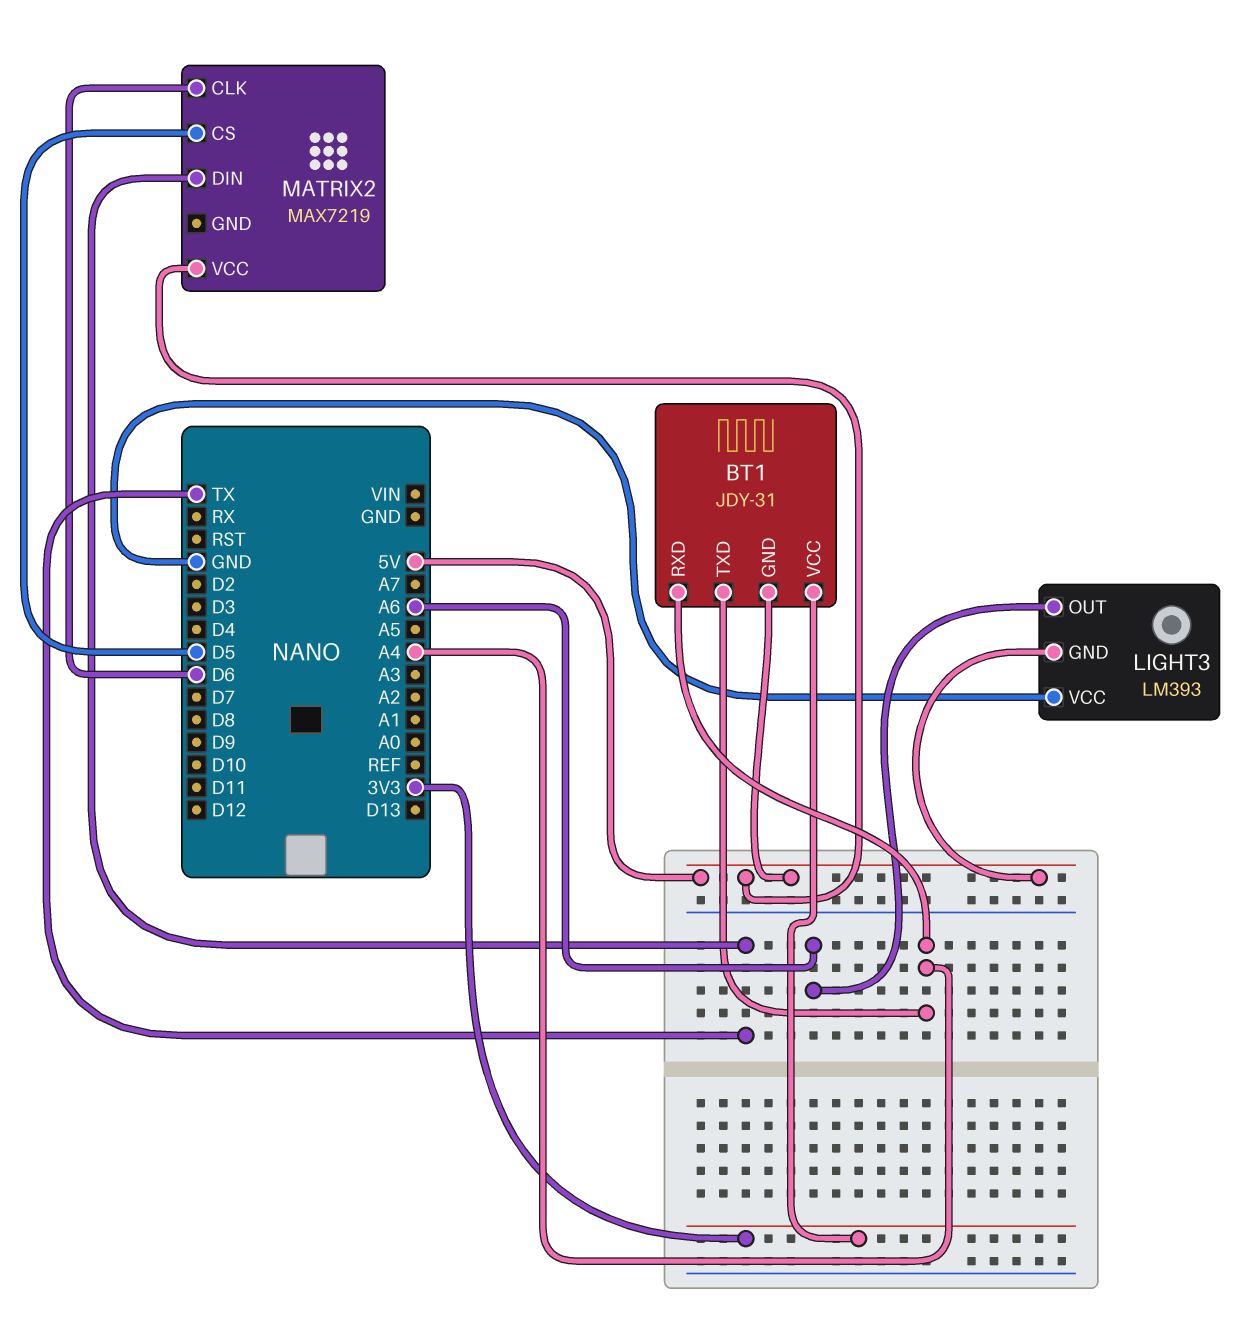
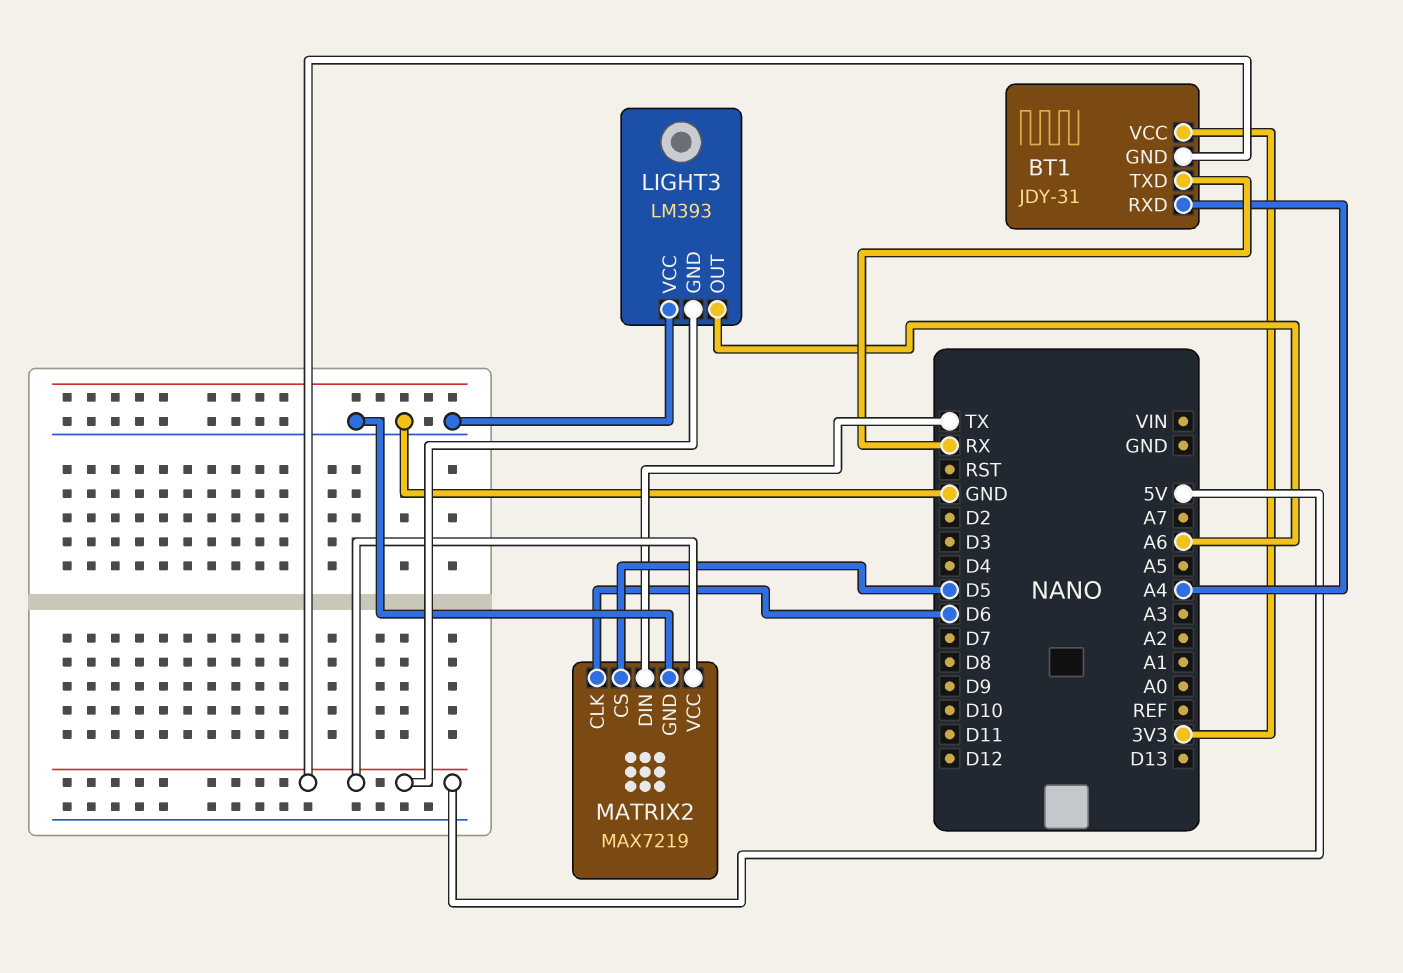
BT1 pin TXD: A4 -> RX
MATRIX2 pin GND: none -> GND

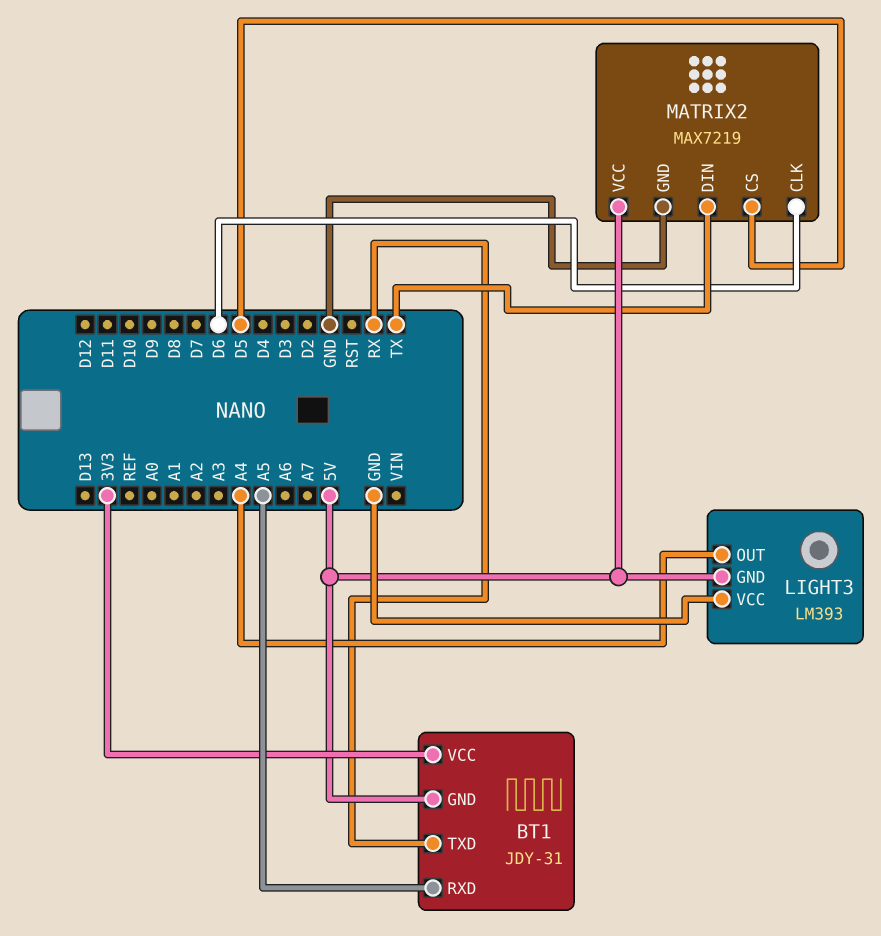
BT1 pin RXD: A4 -> A5
LIGHT3 pin OUT: A6 -> A4

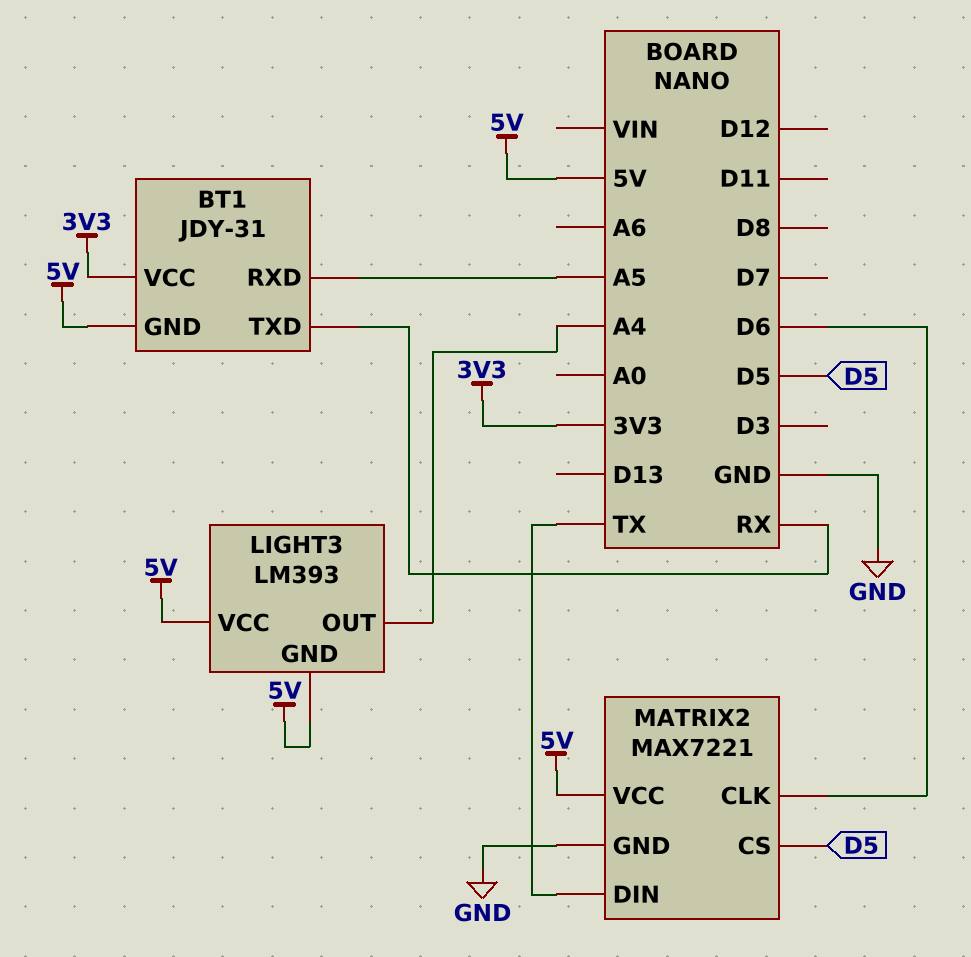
LIGHT3 pin VCC: GND -> 5V
MATRIX2: MAX7219 -> MAX7221

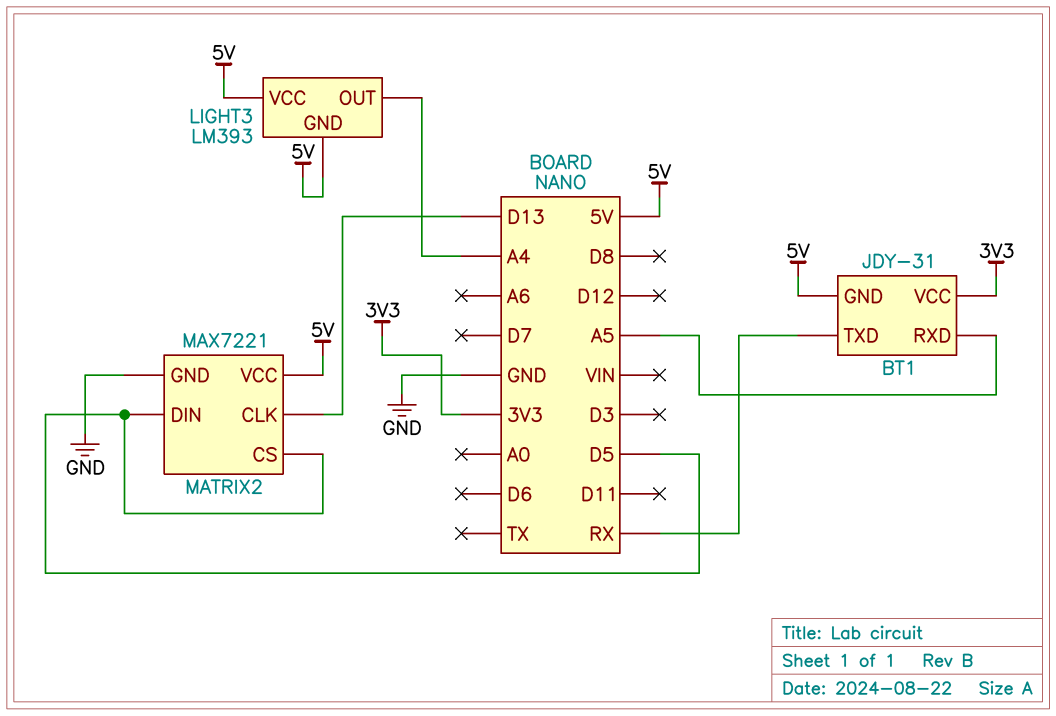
MATRIX2 pin CLK: D6 -> D13
MATRIX2 pin DIN: TX -> D5

